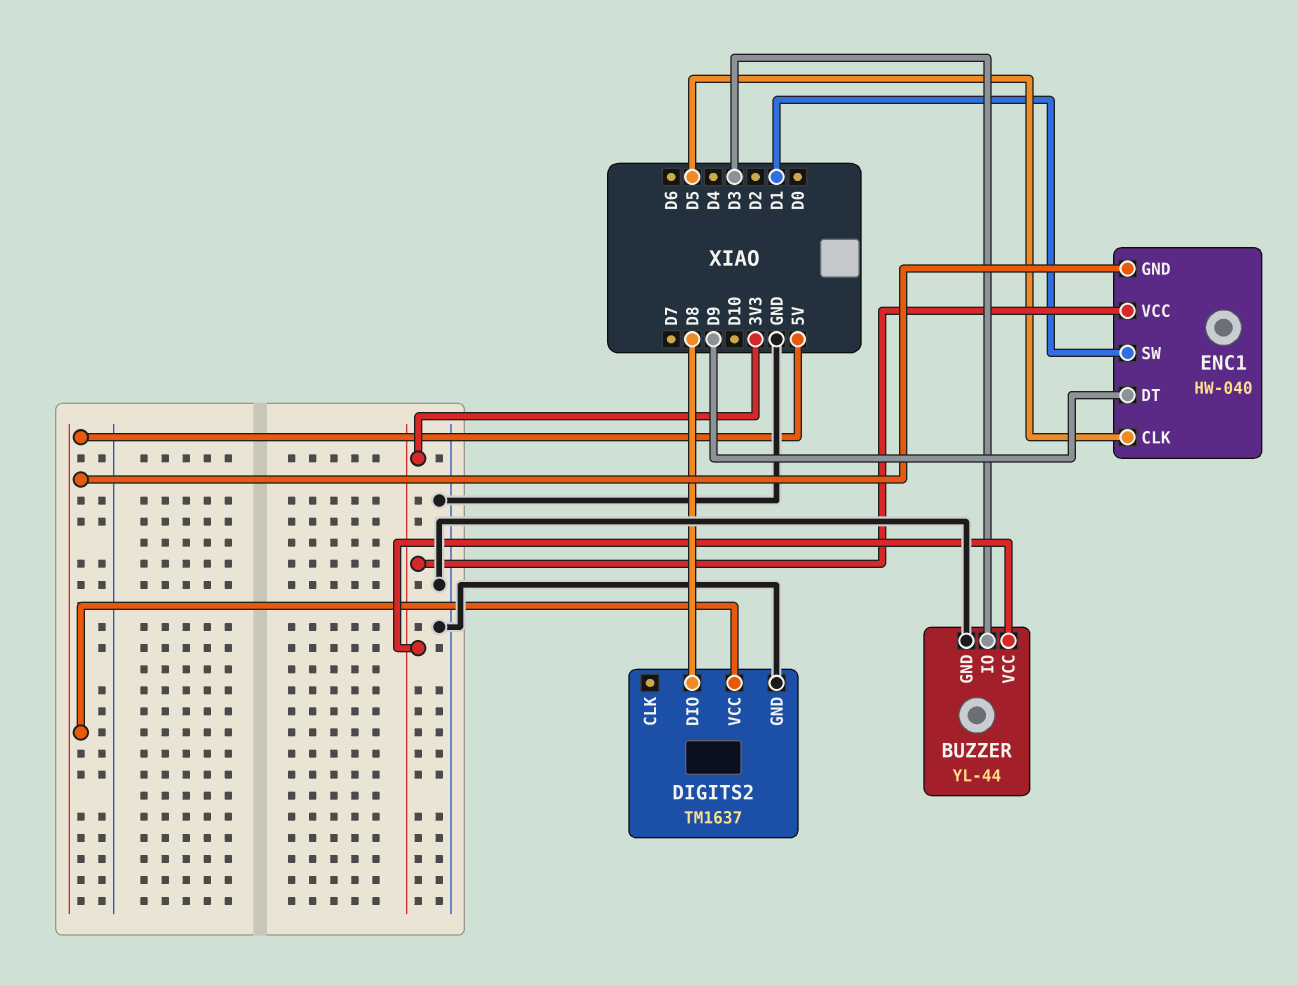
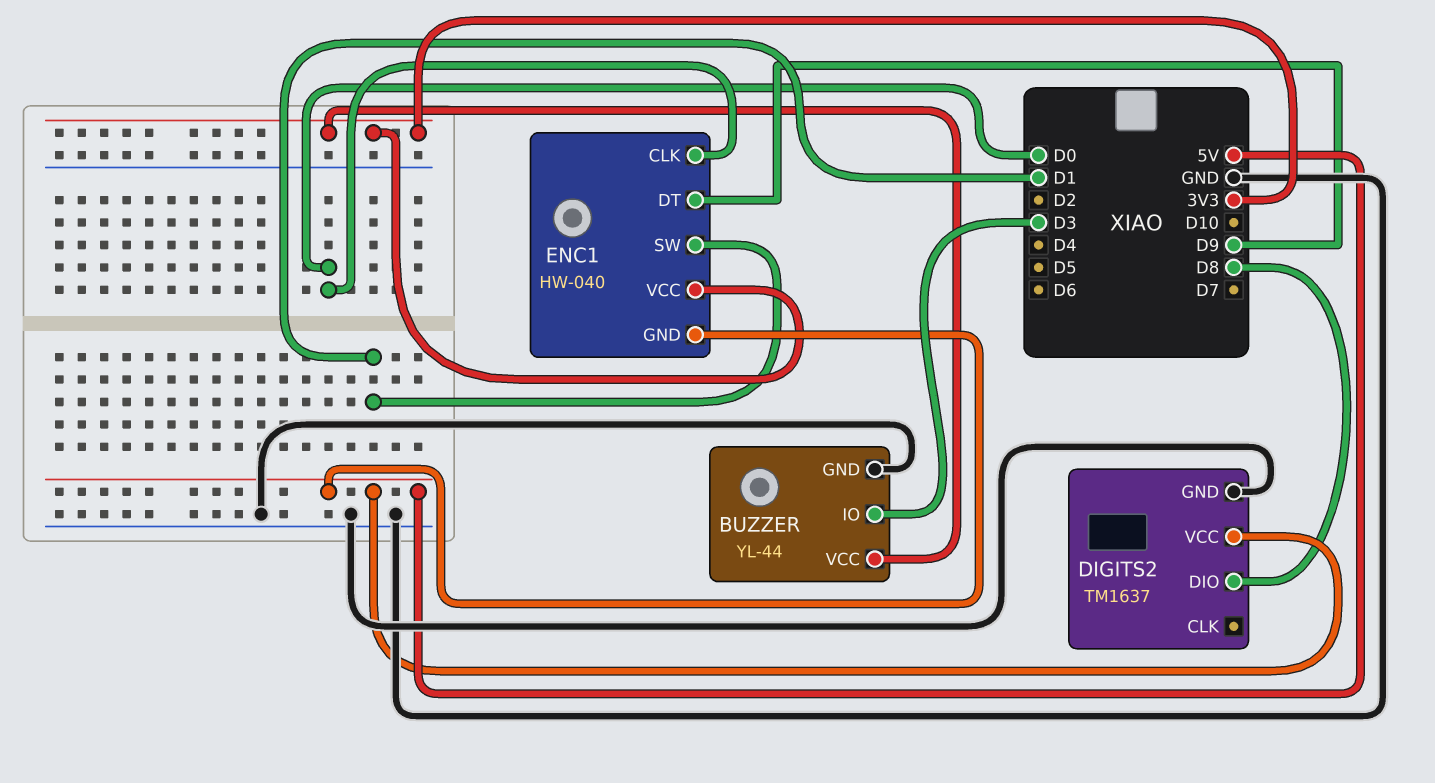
ENC1 pin CLK: D5 -> D0

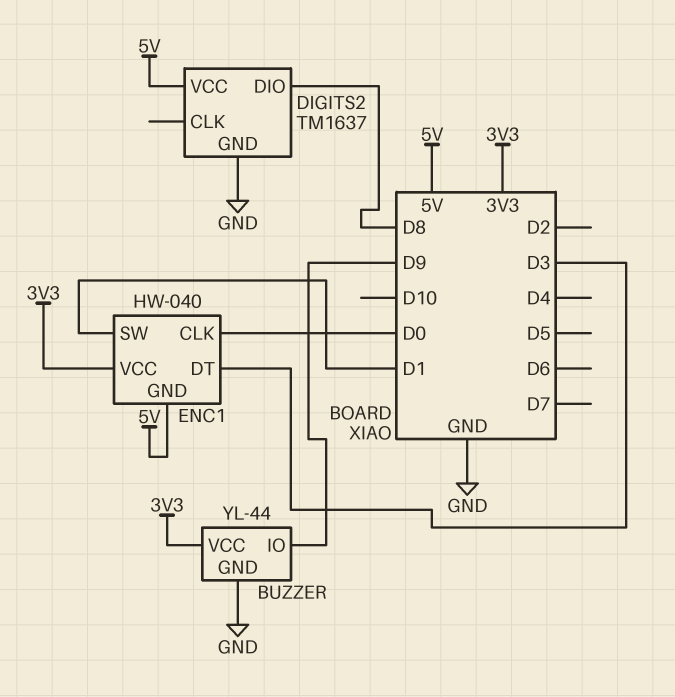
BUZZER pin IO: D3 -> D9
ENC1 pin DT: D9 -> D3

